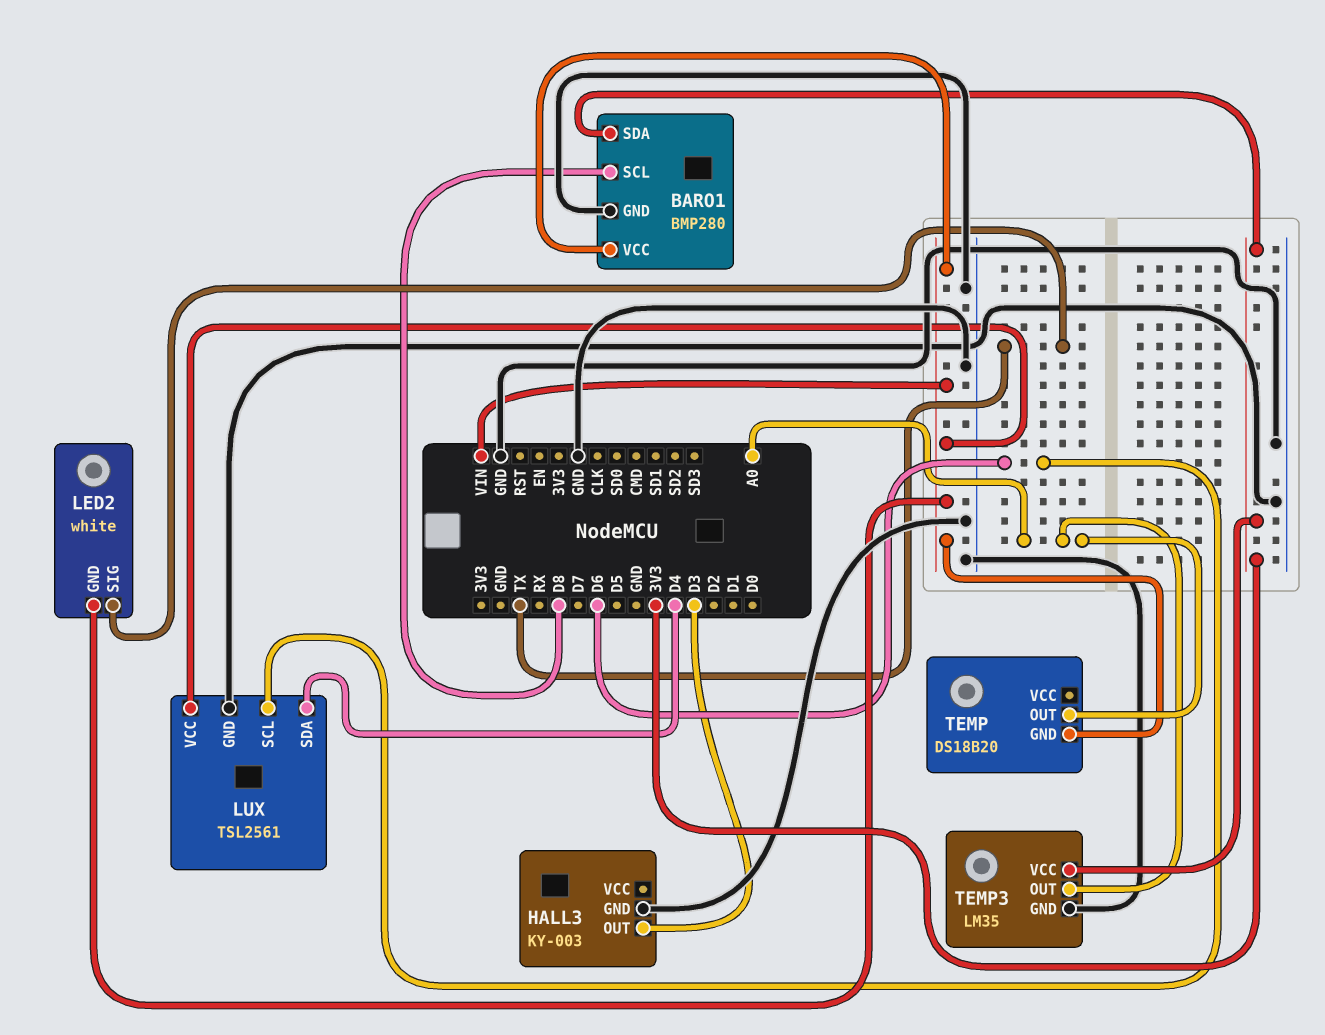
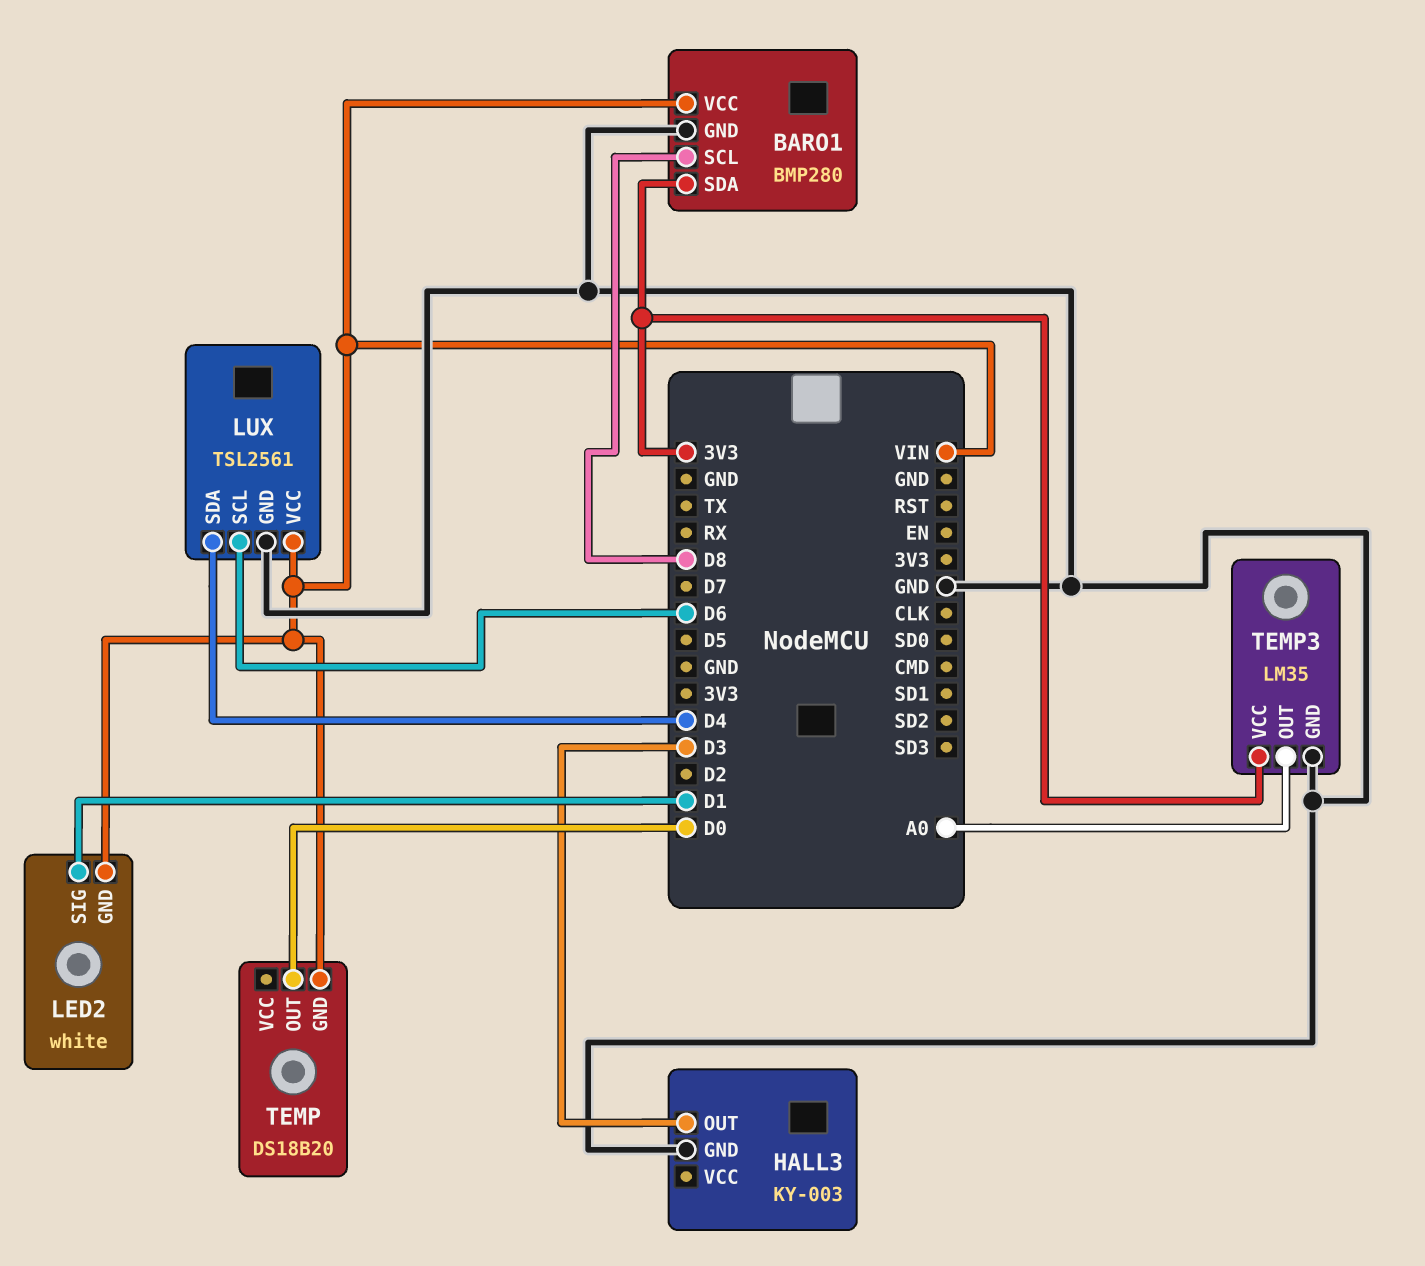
LED2 pin SIG: TX -> D1
TEMP pin OUT: A0 -> D0

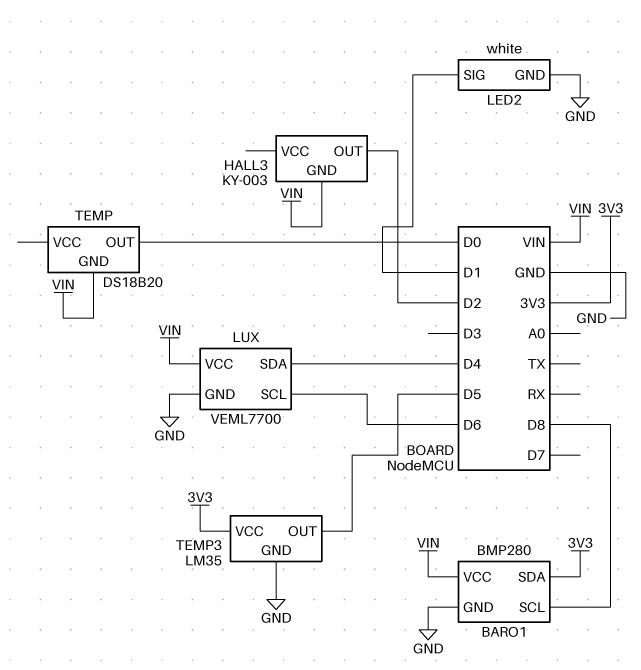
HALL3 pin GND: GND -> VIN
HALL3 pin OUT: D3 -> D2
LED2 pin GND: VIN -> GND
LUX: TSL2561 -> VEML7700
TEMP3 pin OUT: A0 -> D5

